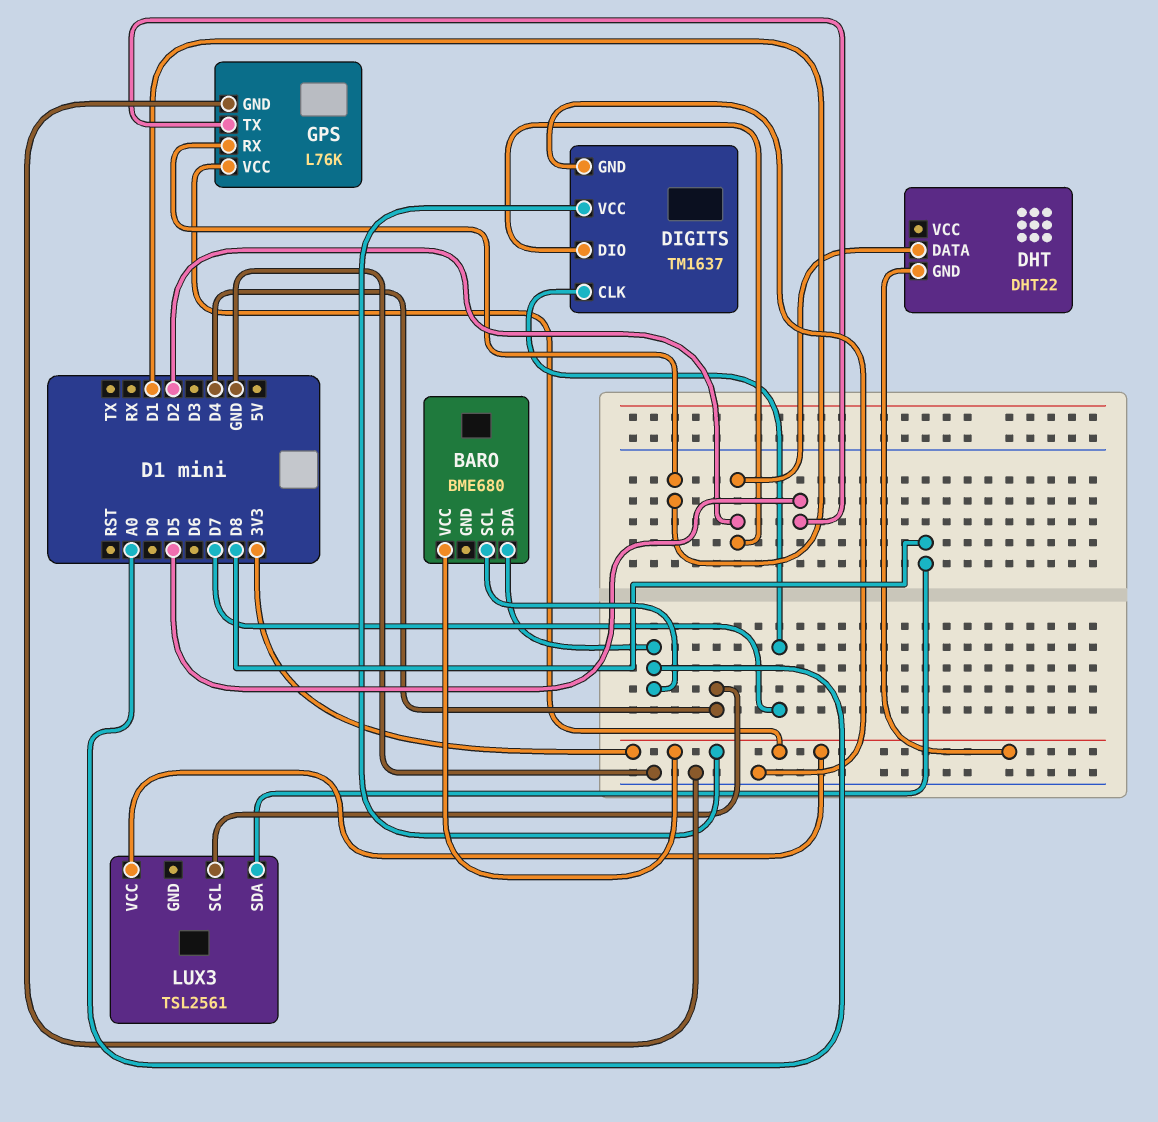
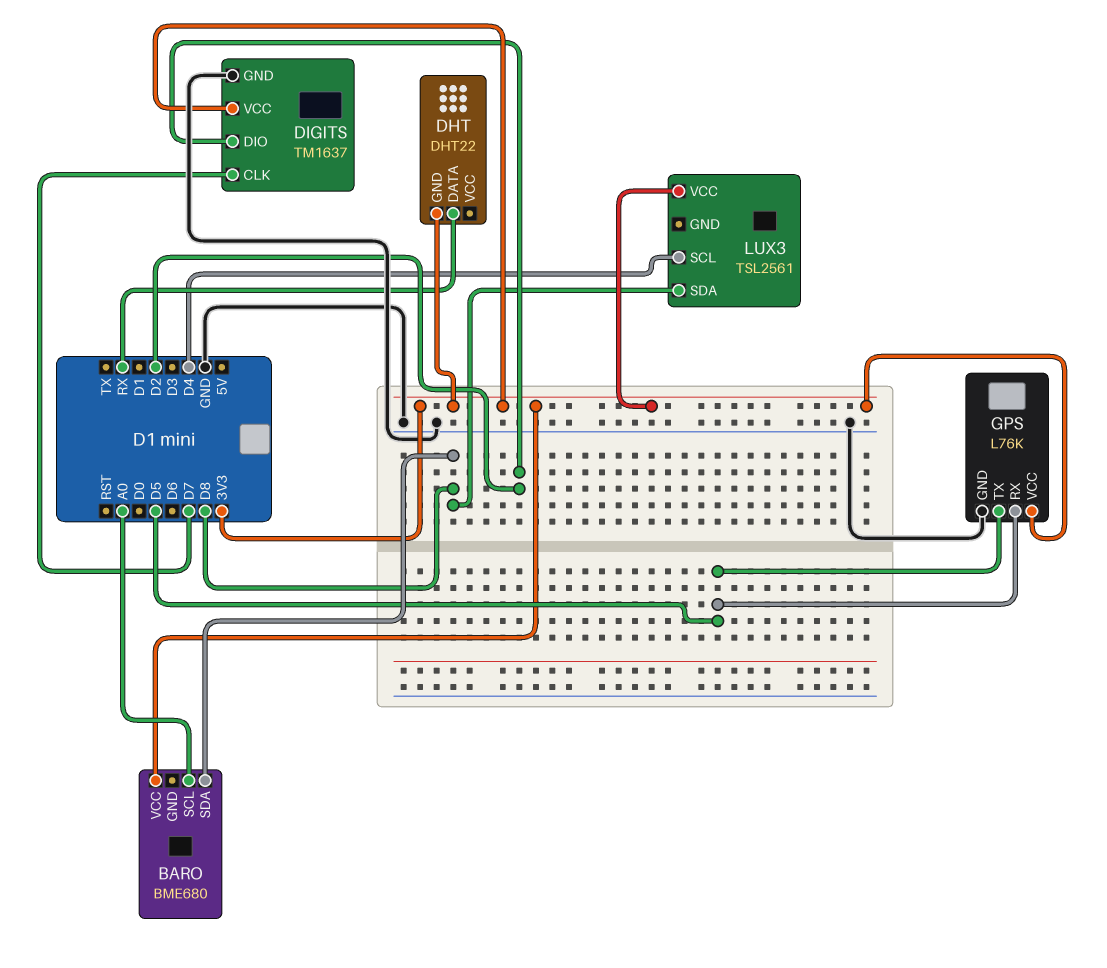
BARO pin SDA: A0 -> D8
DHT pin DATA: D2 -> RX
GPS pin RX: D1 -> D5

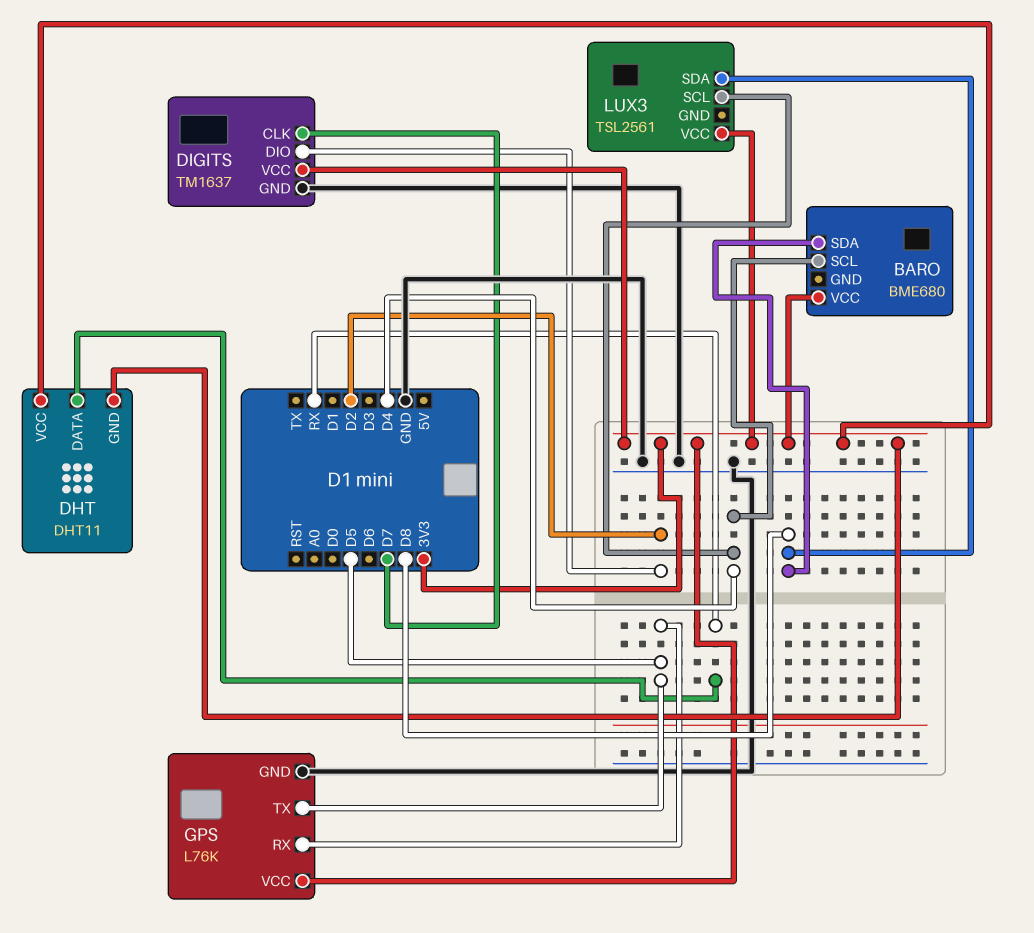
BARO pin SCL: A0 -> D4
DHT: DHT22 -> DHT11
DHT pin VCC: none -> 3V3

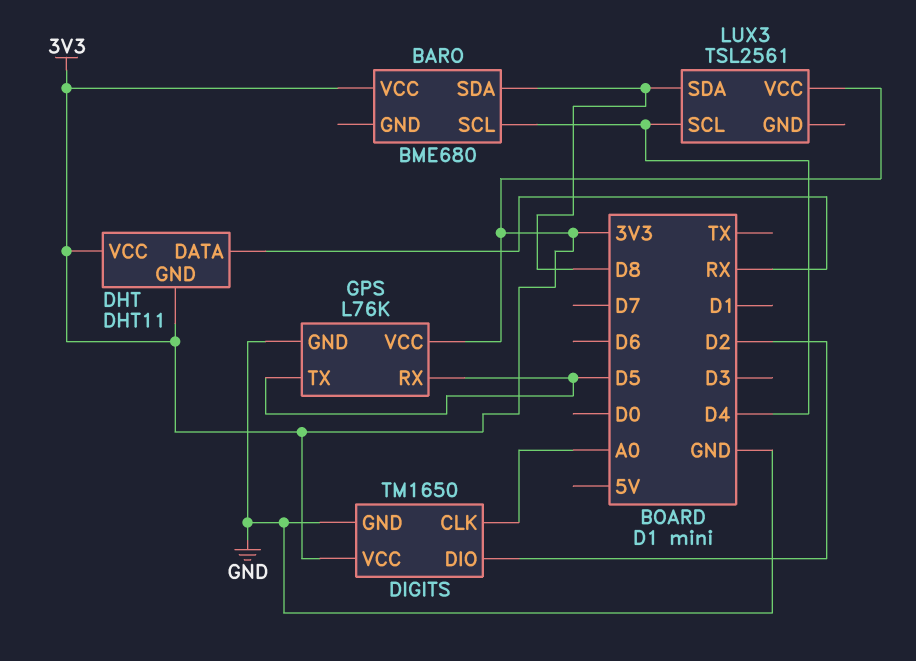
DIGITS: TM1637 -> TM1650
DIGITS pin CLK: D7 -> A0

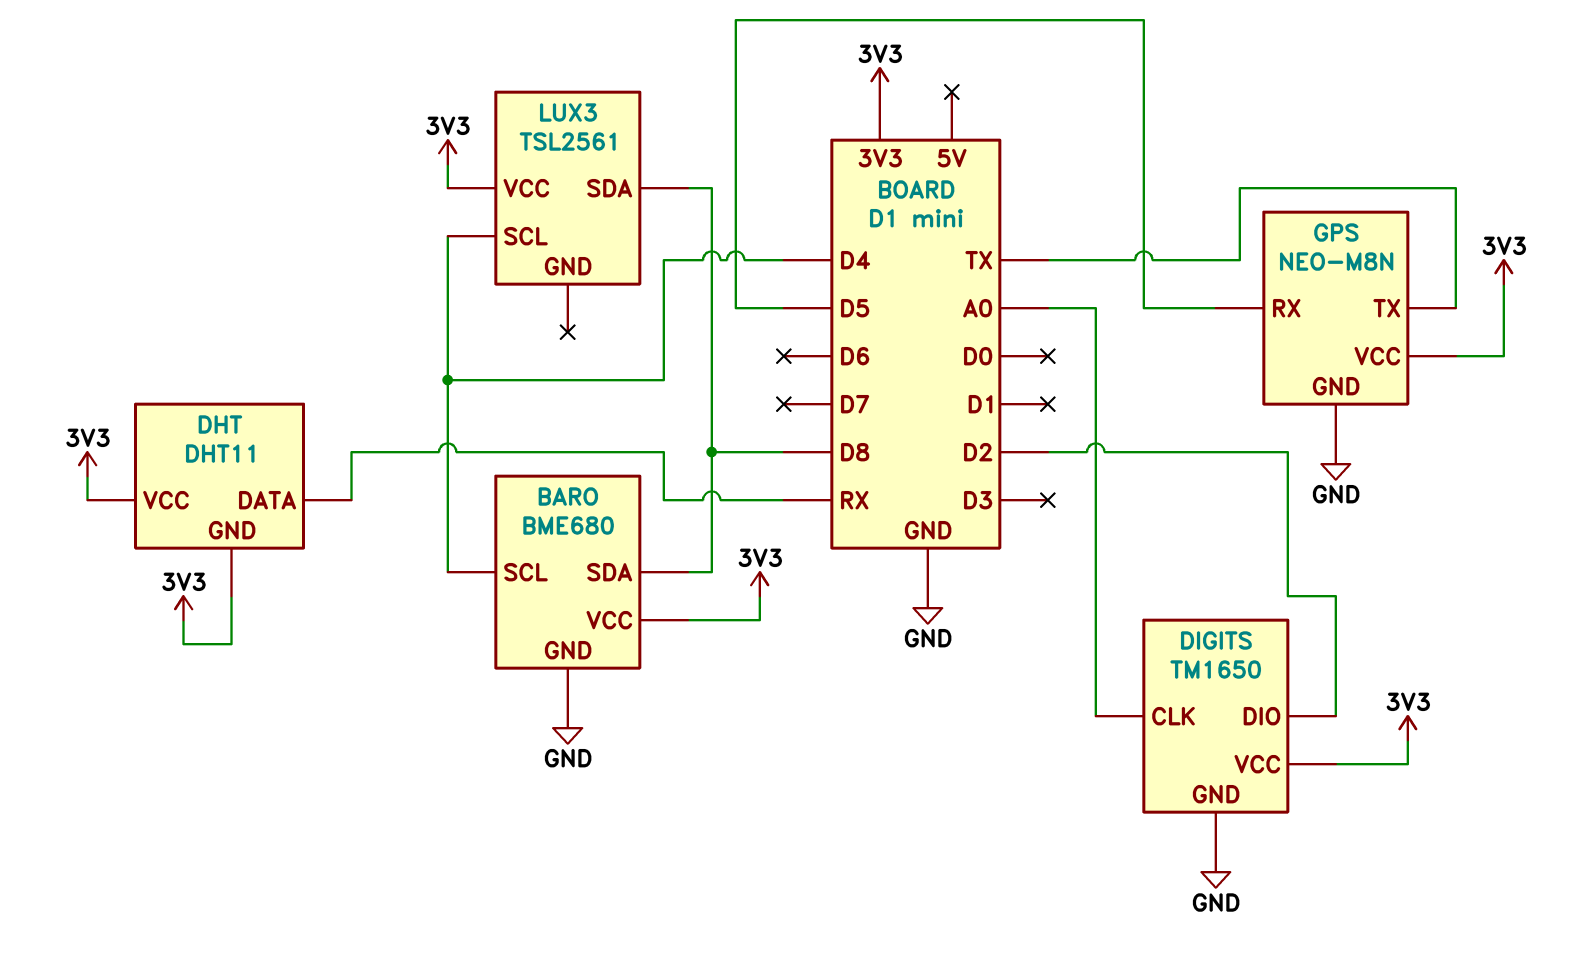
BARO pin GND: none -> GND
GPS: L76K -> NEO-M8N
GPS pin TX: D5 -> TX

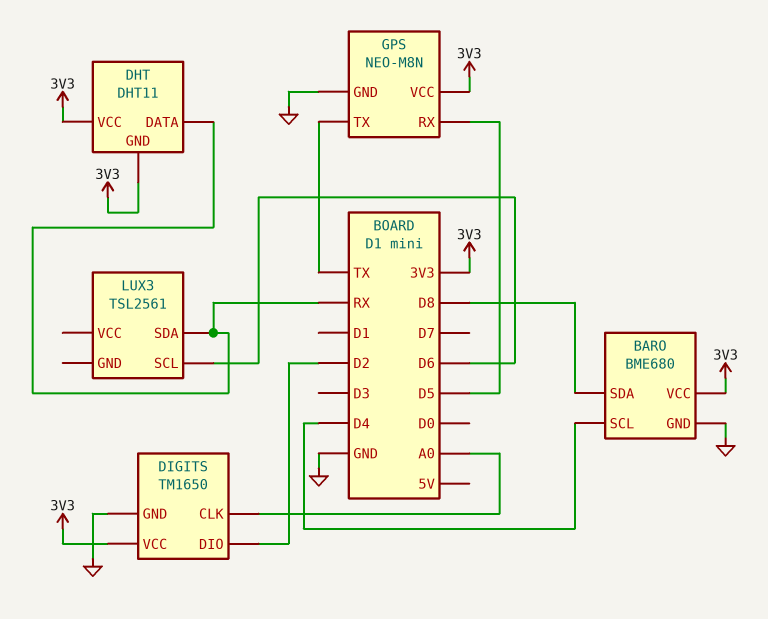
LUX3 pin SCL: D4 -> D6
LUX3 pin SDA: D8 -> RX
LUX3 pin VCC: 3V3 -> none

